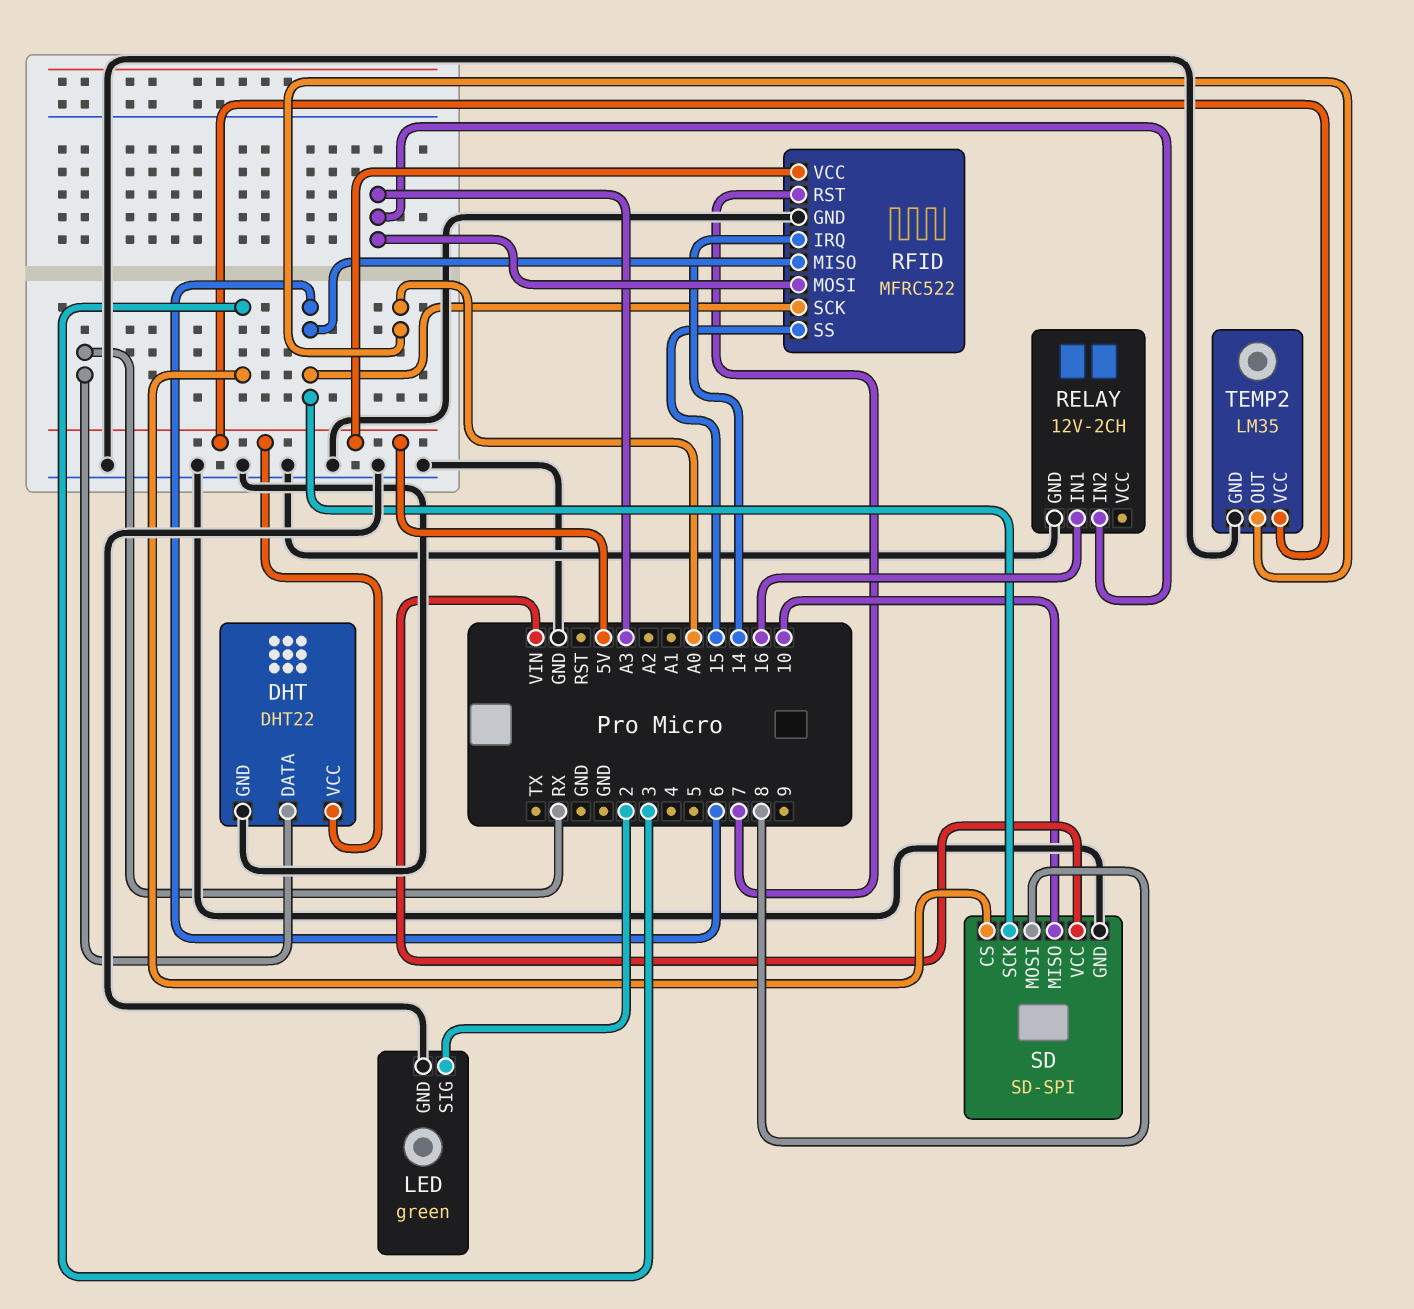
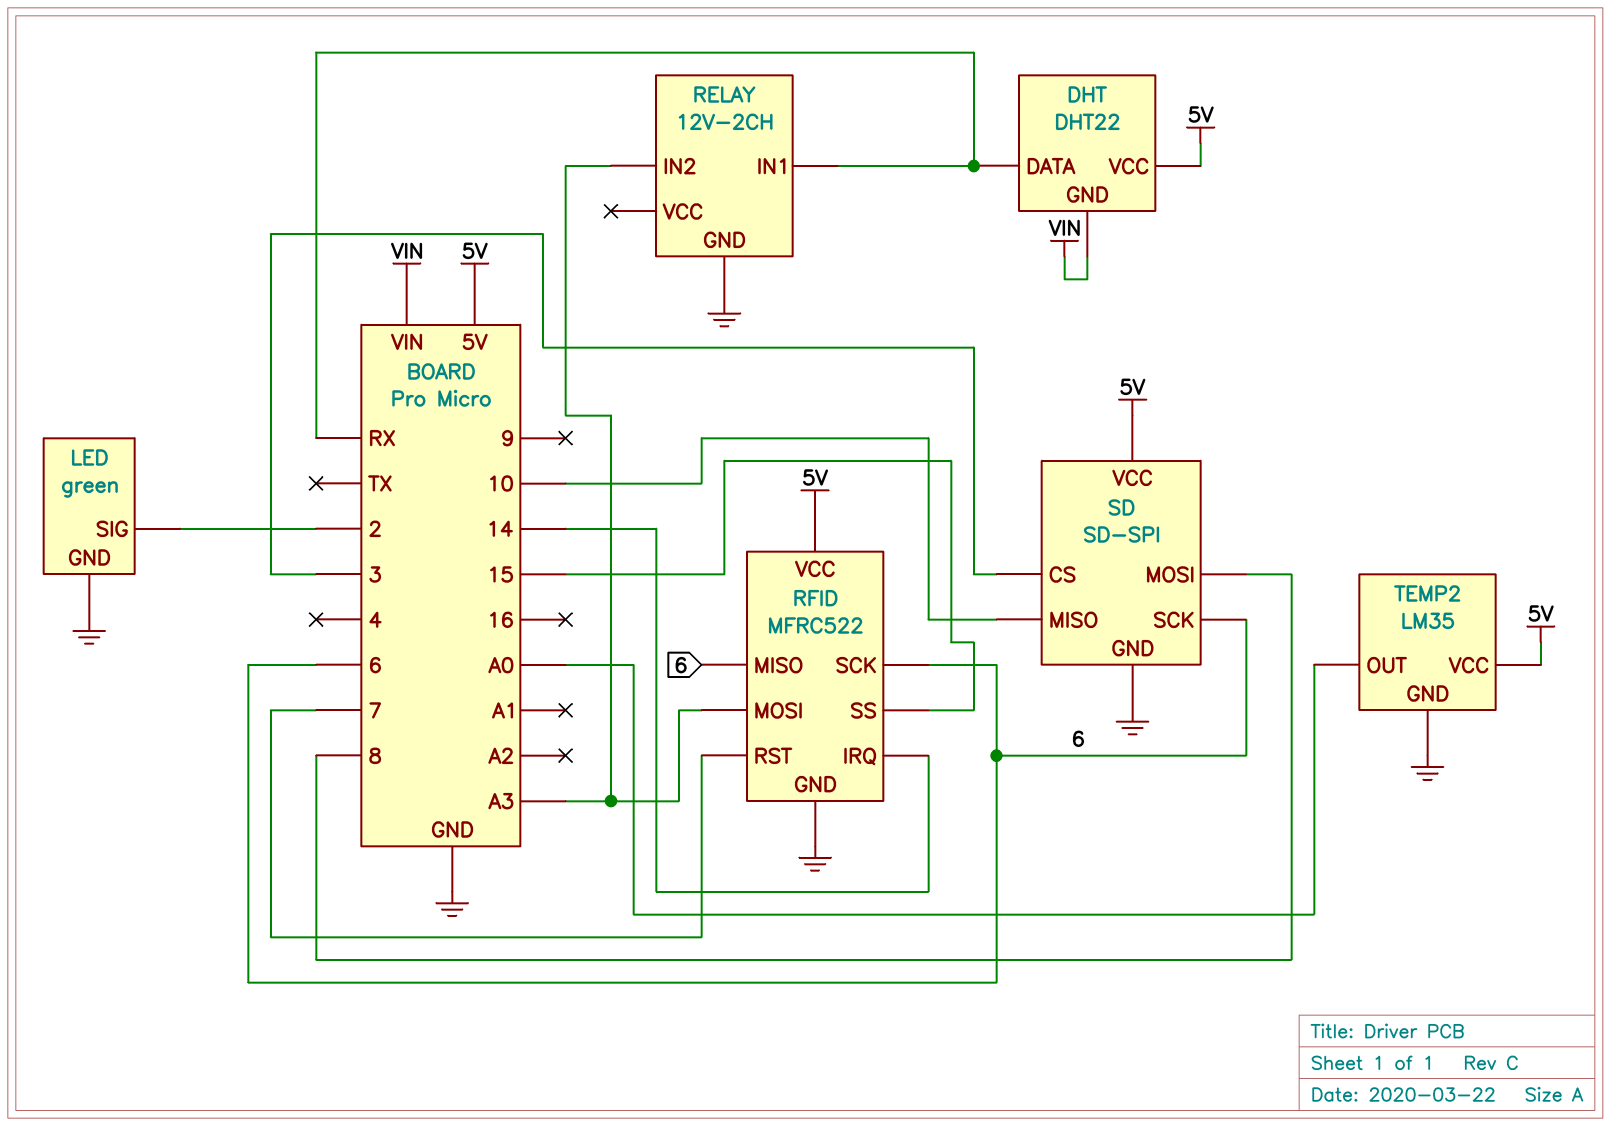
DHT pin GND: GND -> VIN
RELAY pin IN1: 16 -> RX
SD pin VCC: VIN -> 5V

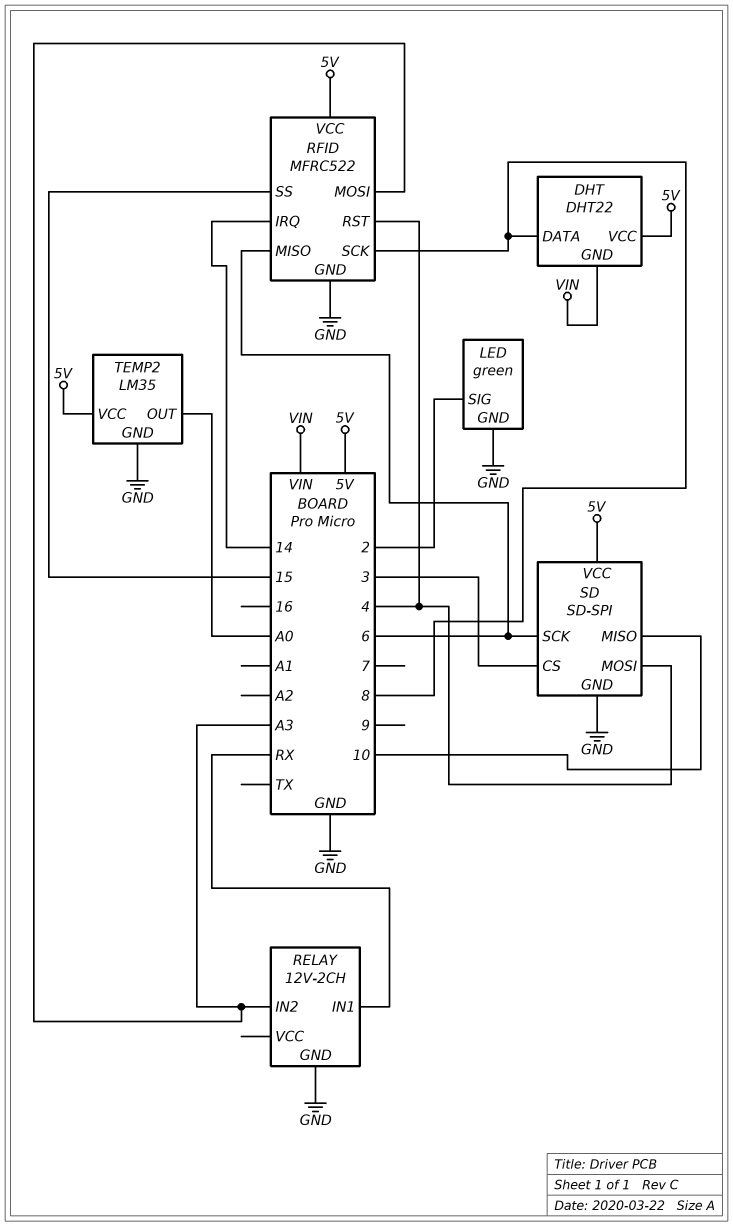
DHT pin DATA: RX -> 8
RFID pin RST: 7 -> 4
RFID pin SCK: 6 -> 8
SD pin MOSI: 8 -> 4

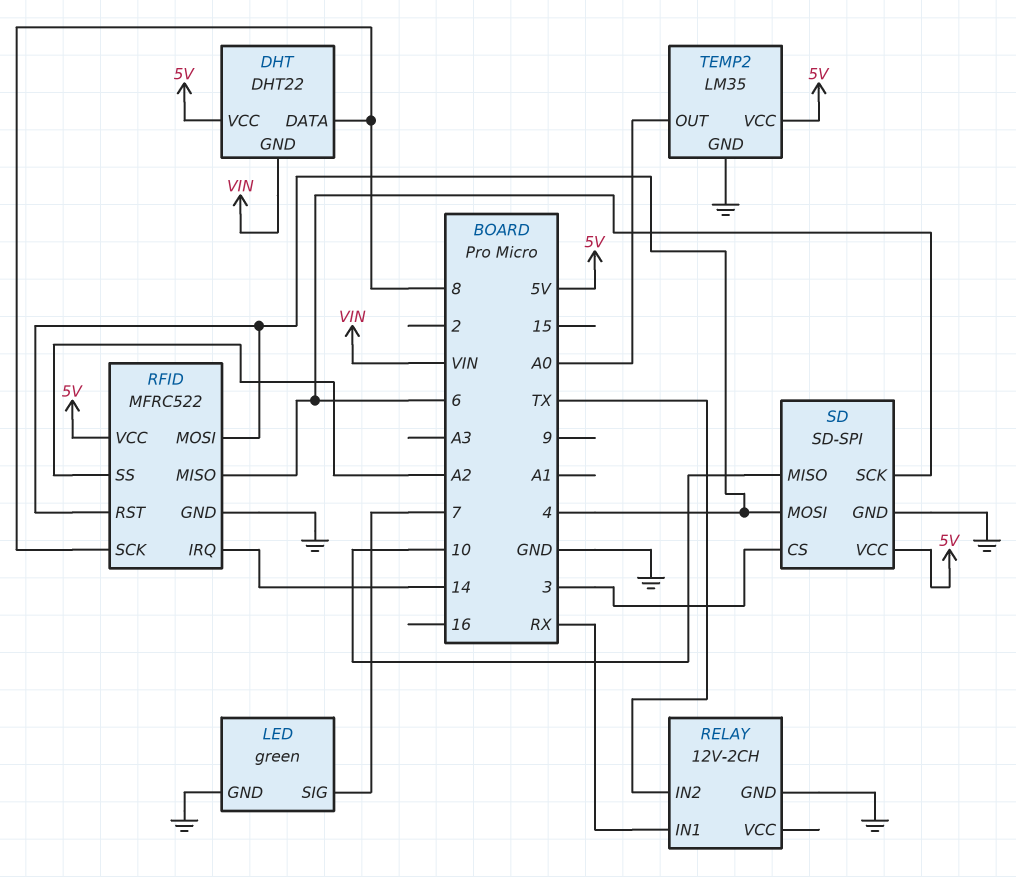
LED pin SIG: 2 -> 7
RELAY pin IN2: A3 -> TX
RFID pin MOSI: A3 -> 4
RFID pin SS: 15 -> A2

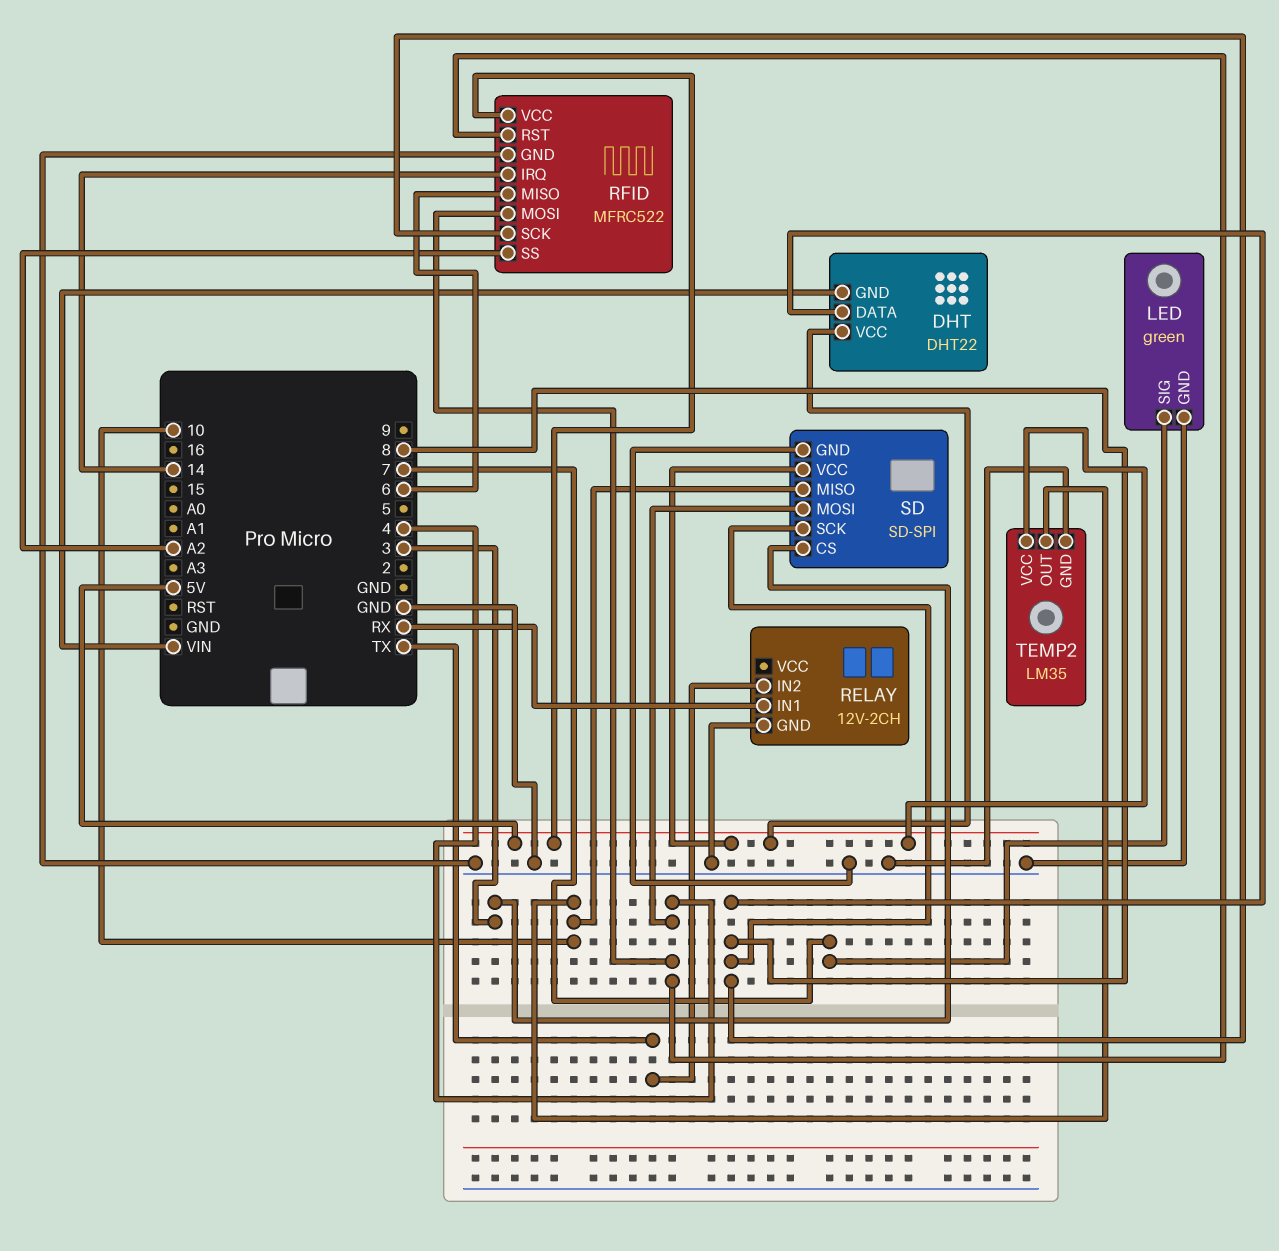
SD pin SCK: 6 -> 8
TEMP2 pin OUT: A0 -> 10

